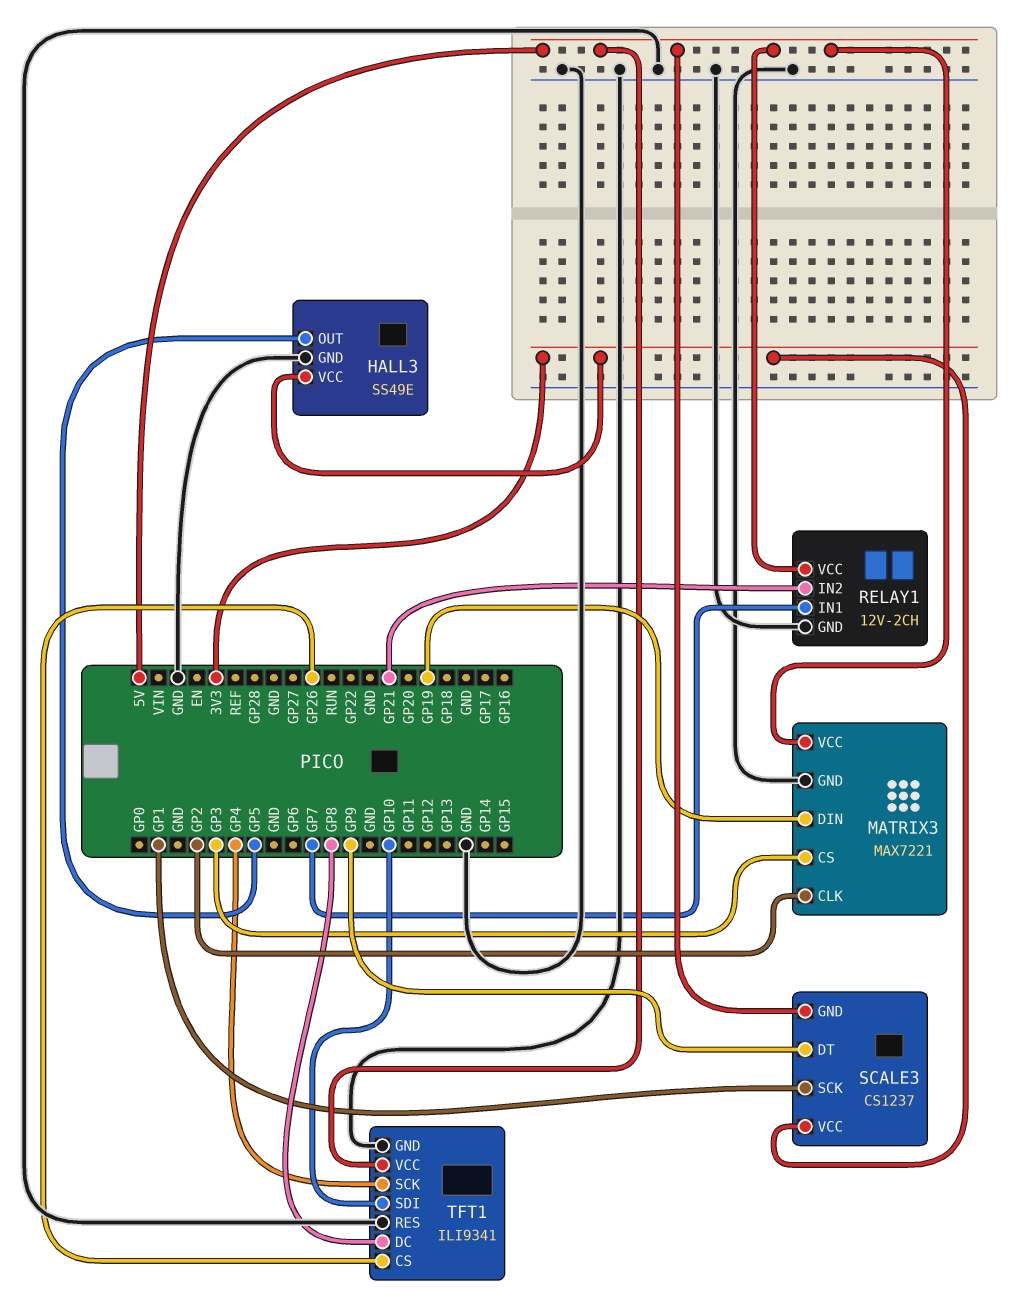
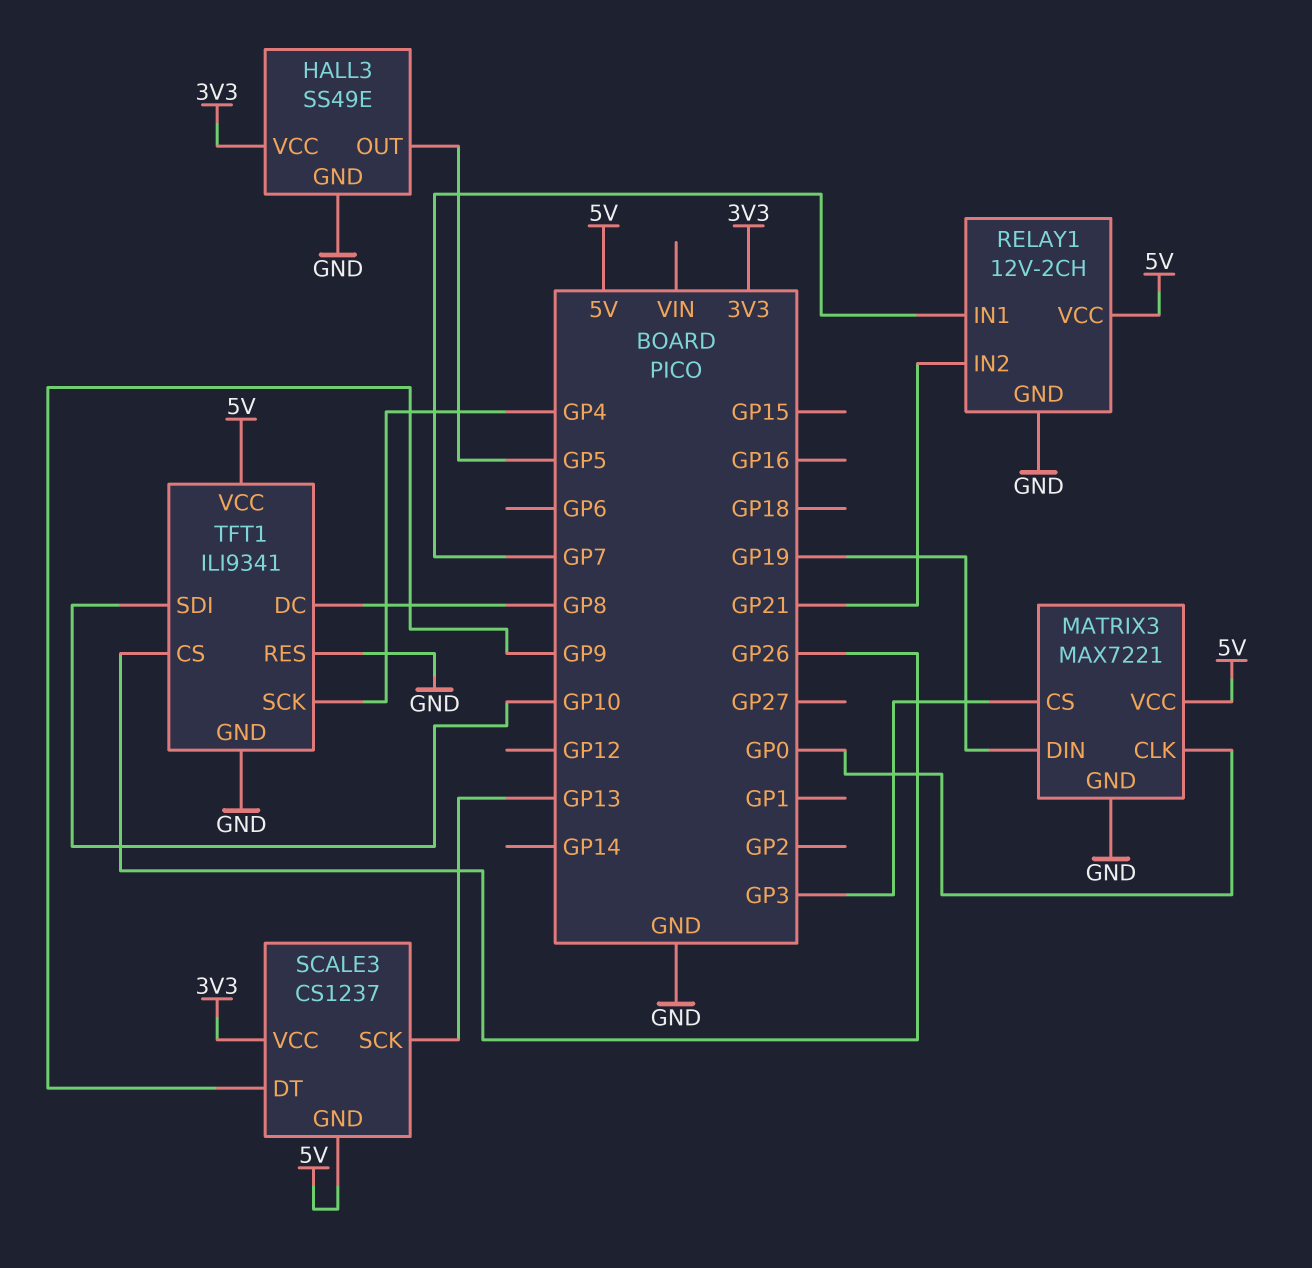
MATRIX3 pin CLK: GP2 -> GP0
SCALE3 pin SCK: GP1 -> GP13

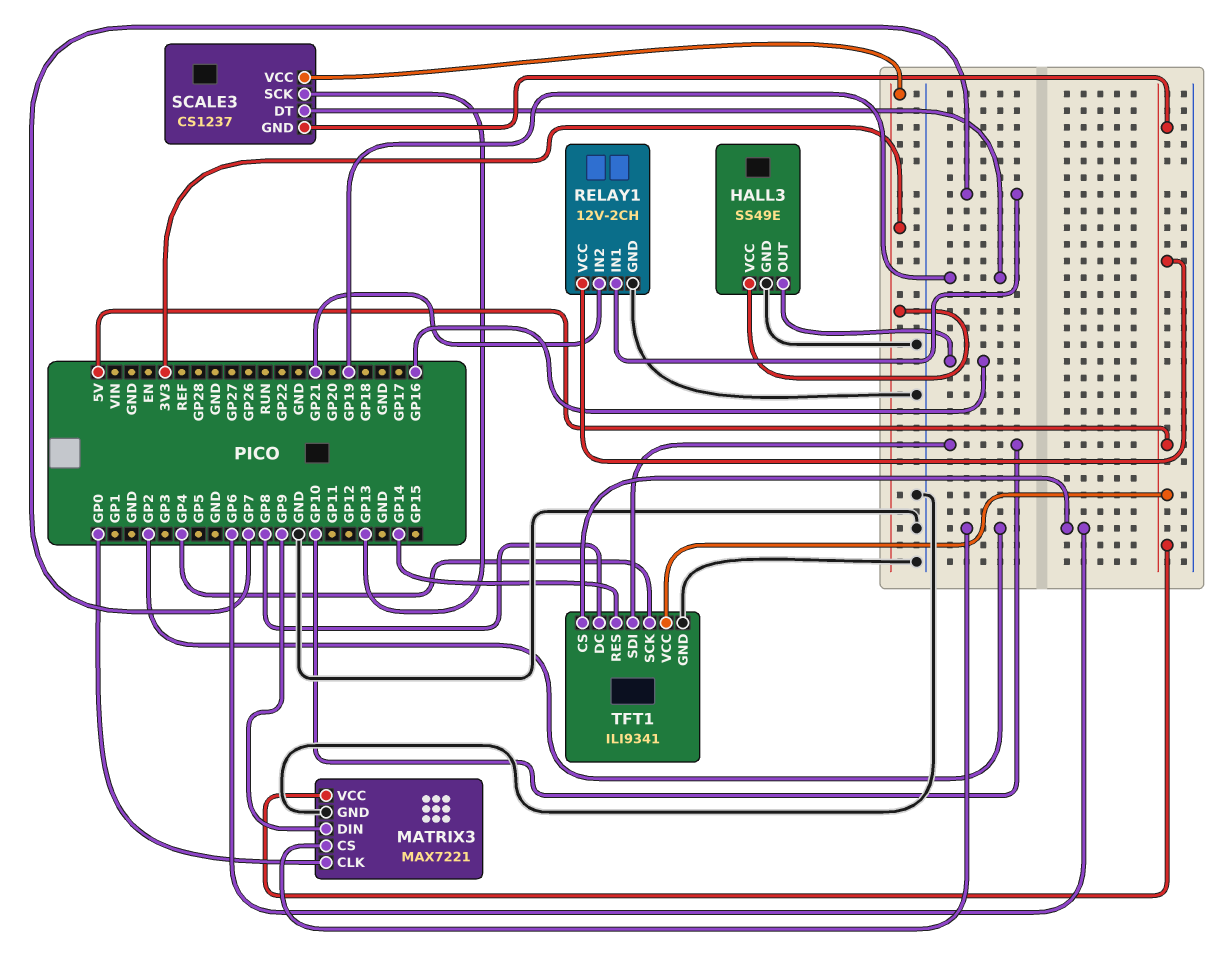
HALL3 pin OUT: GP5 -> GP16
MATRIX3 pin CS: GP3 -> GP2
MATRIX3 pin DIN: GP19 -> GP9
SCALE3 pin DT: GP9 -> GP19
TFT1 pin CS: GP26 -> GP6
TFT1 pin RES: GND -> GP14

